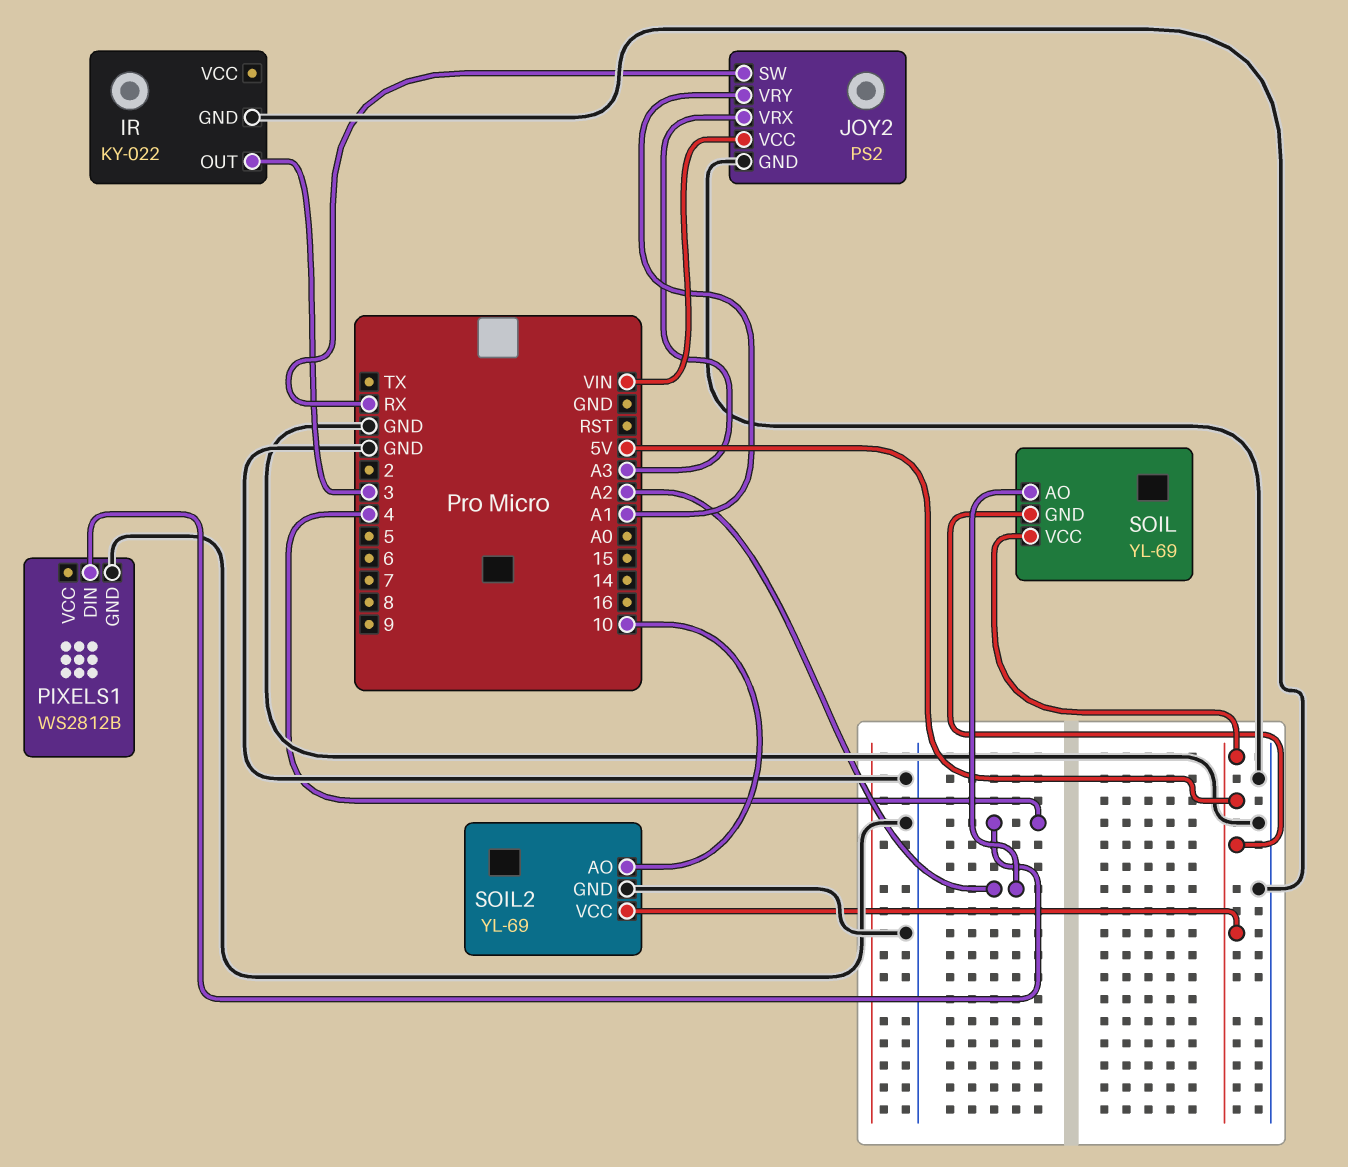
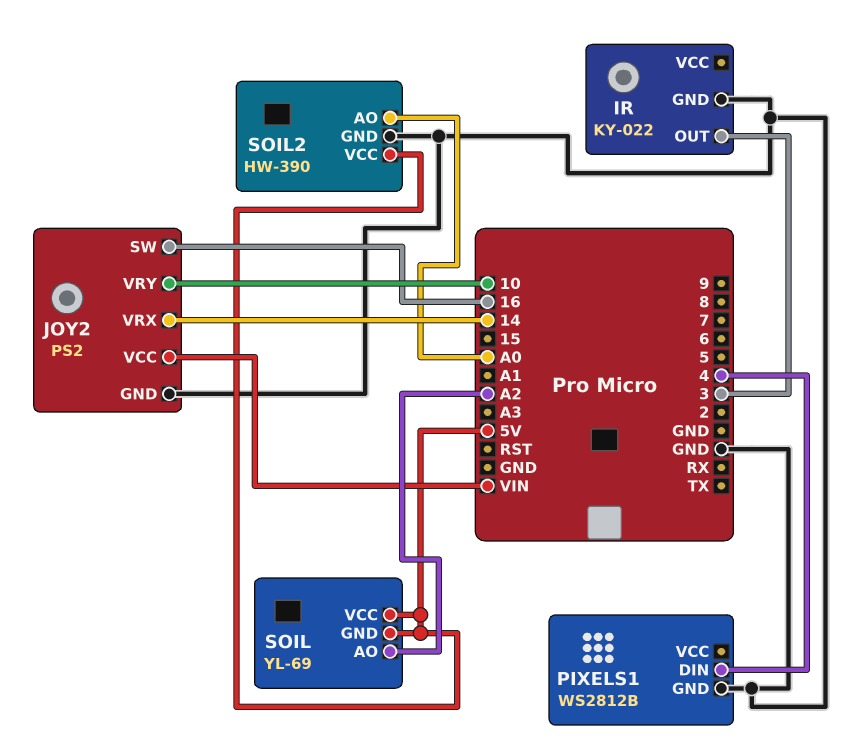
JOY2 pin SW: RX -> 16
JOY2 pin VRX: A3 -> 14
JOY2 pin VRY: A1 -> 10
SOIL2: YL-69 -> HW-390
SOIL2 pin AO: 10 -> A0

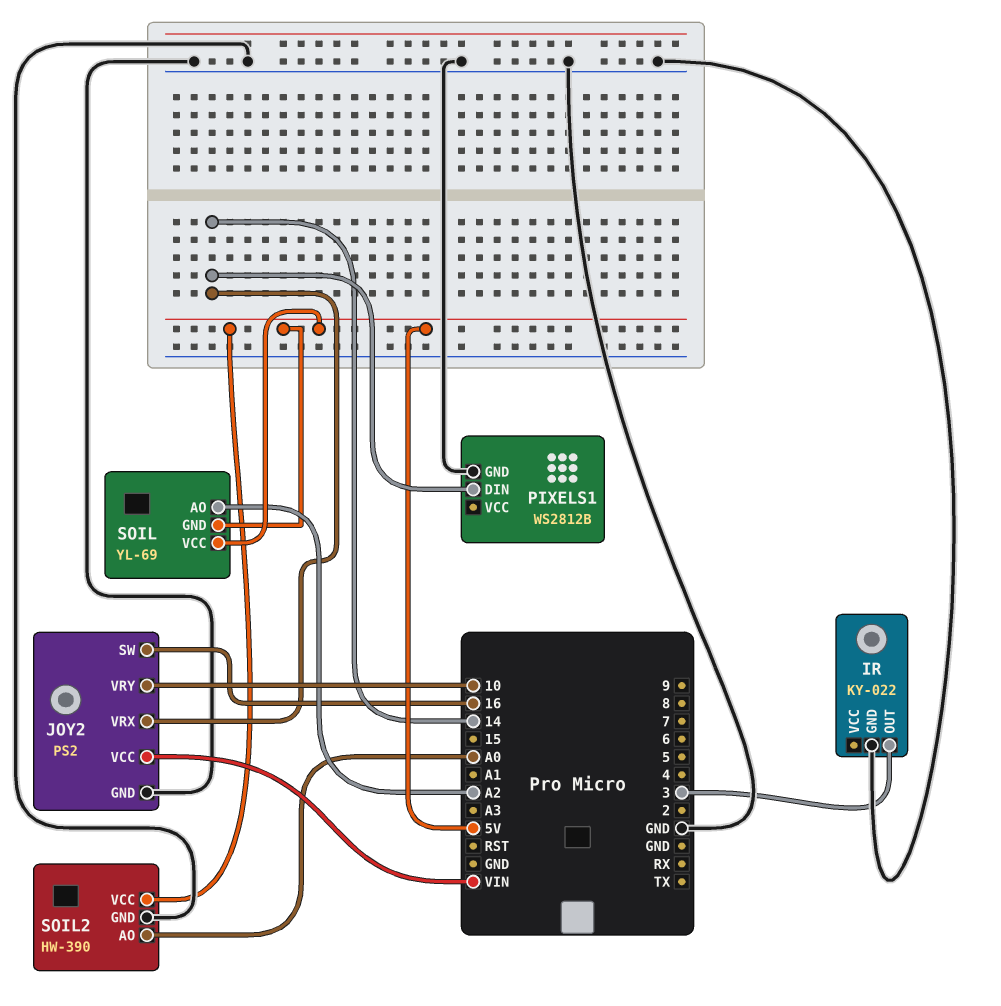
PIXELS1 pin DIN: 4 -> 14

